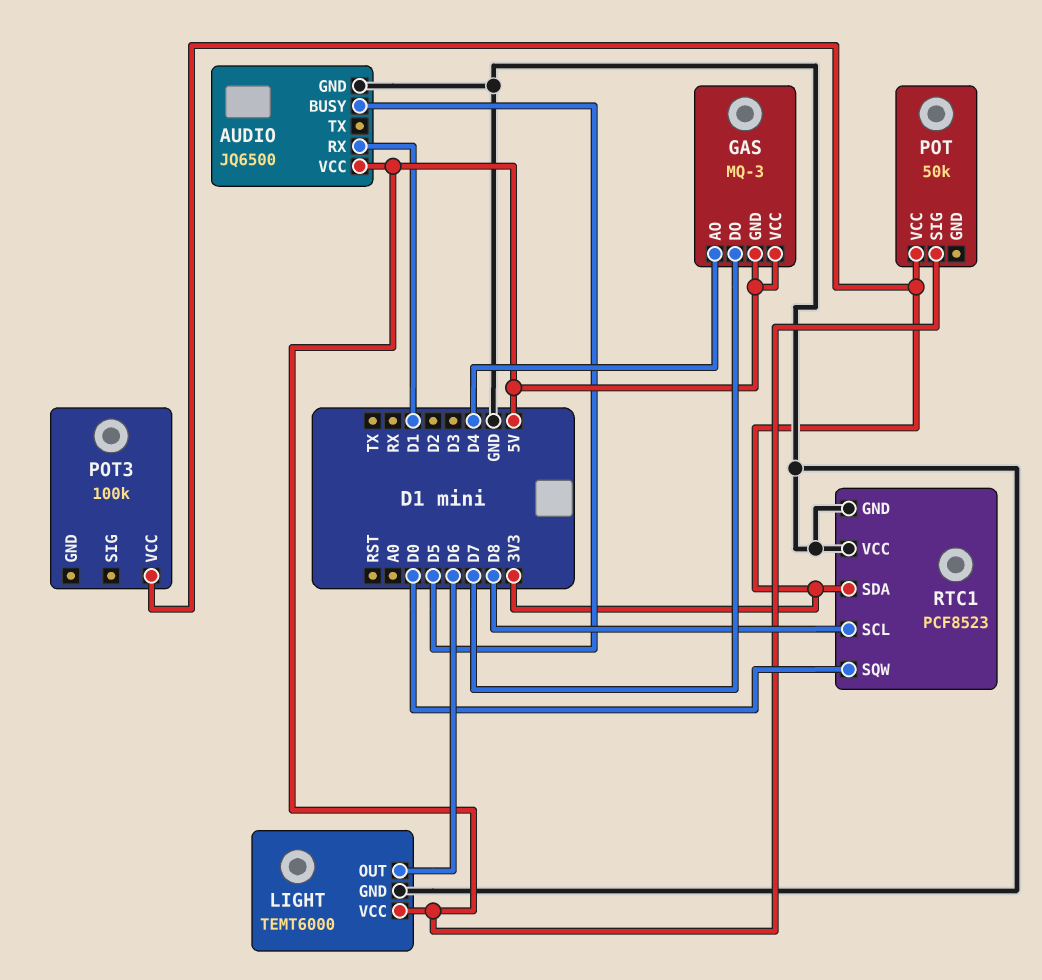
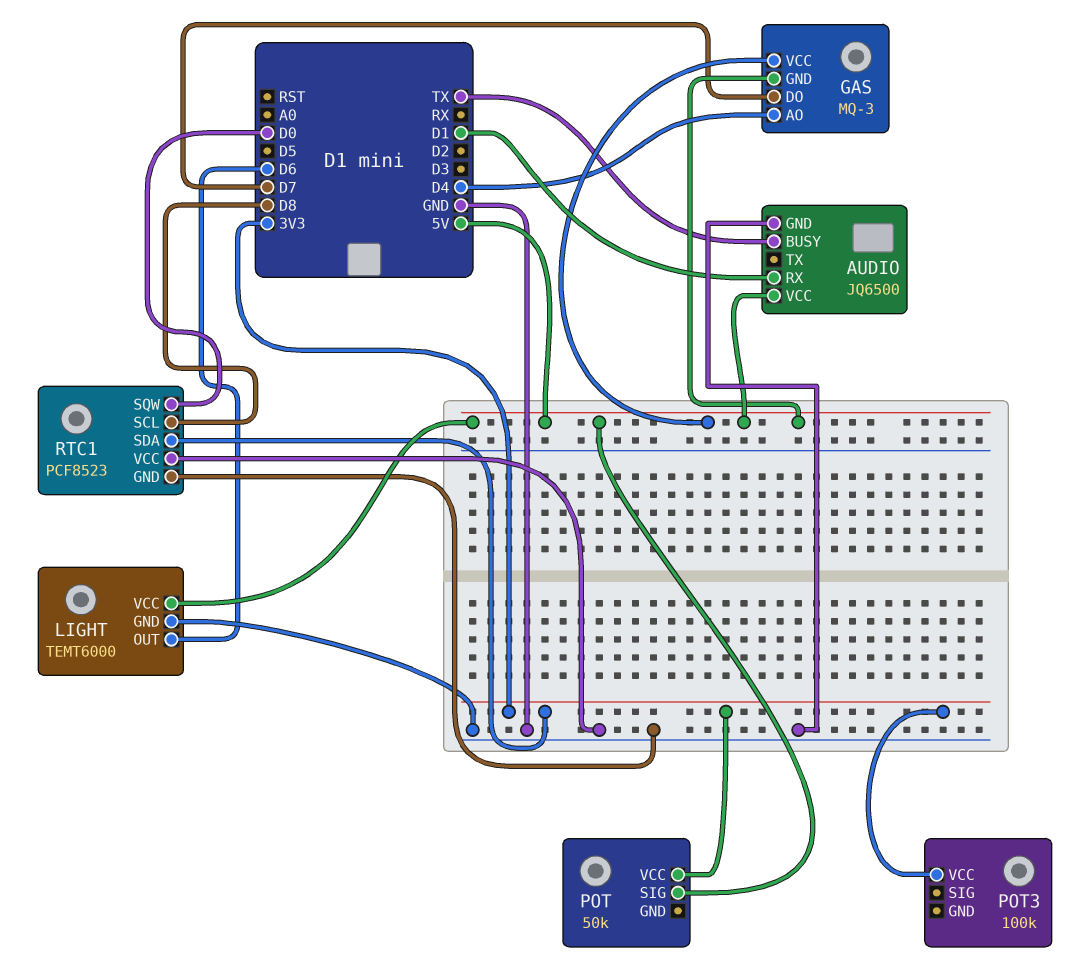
AUDIO pin BUSY: D5 -> TX

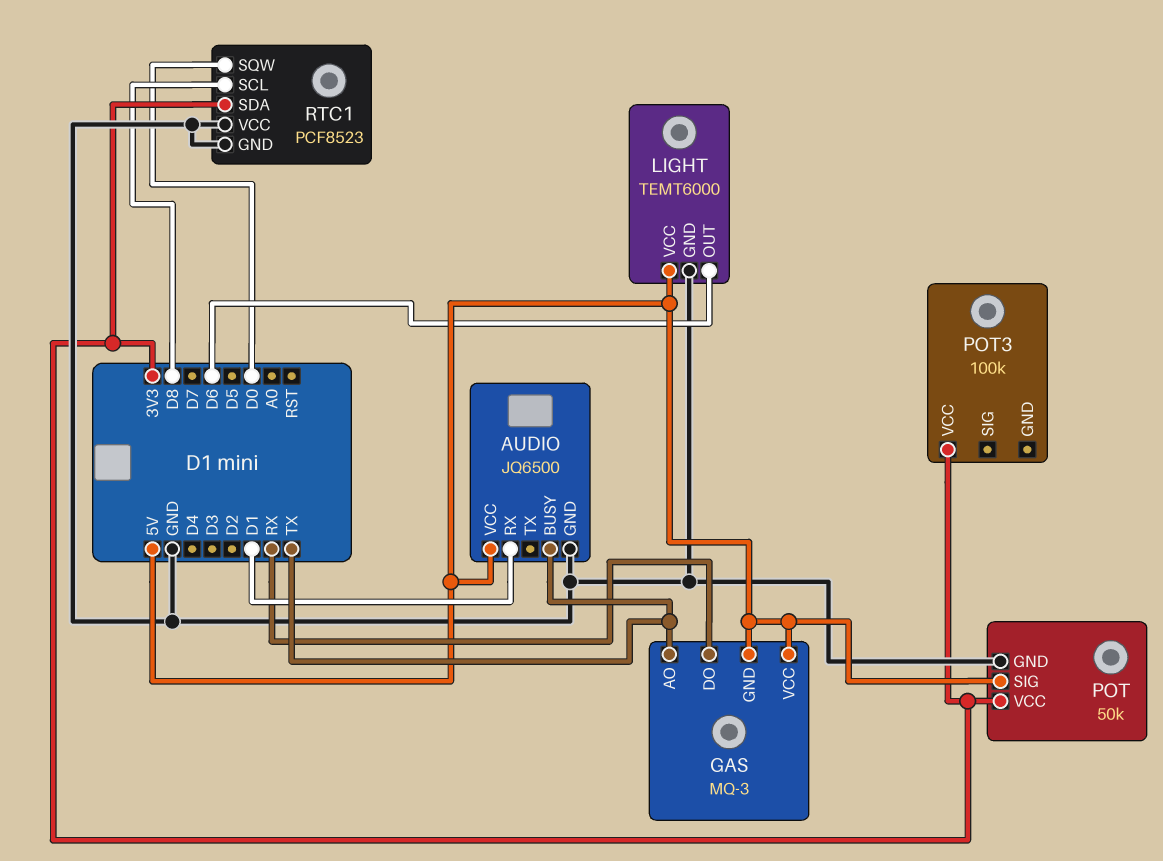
GAS pin AO: D4 -> TX
GAS pin DO: D7 -> RX
POT pin GND: none -> GND

